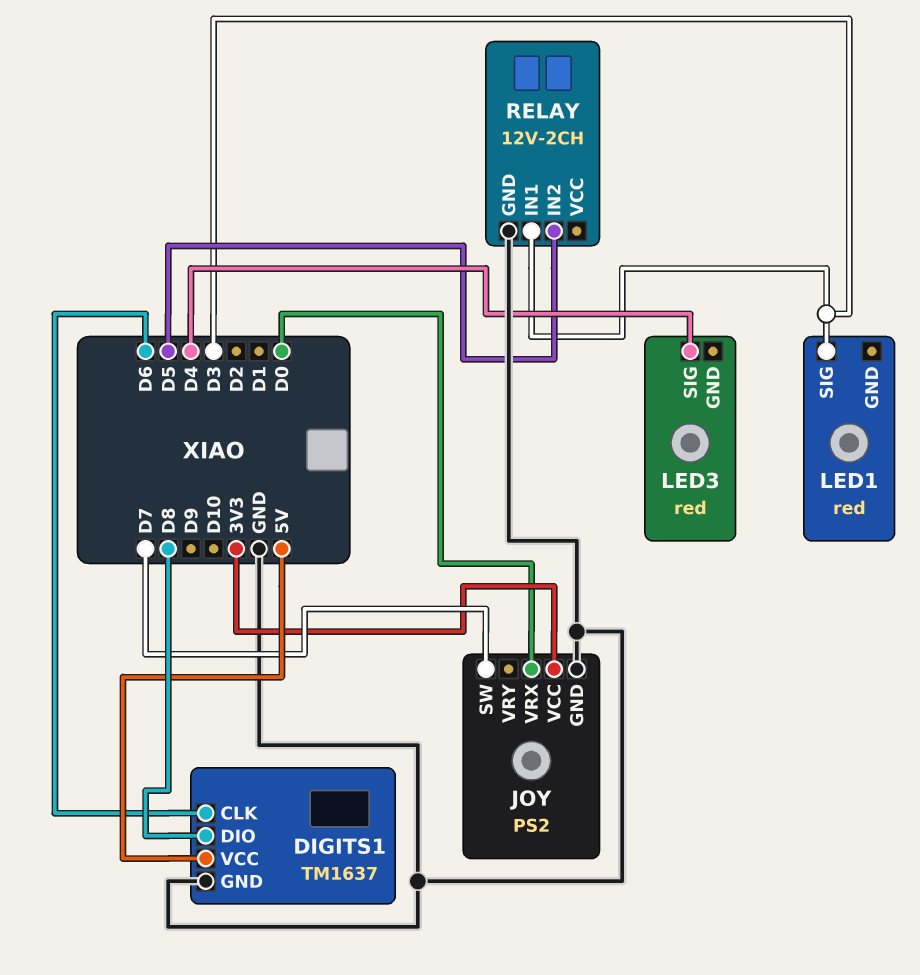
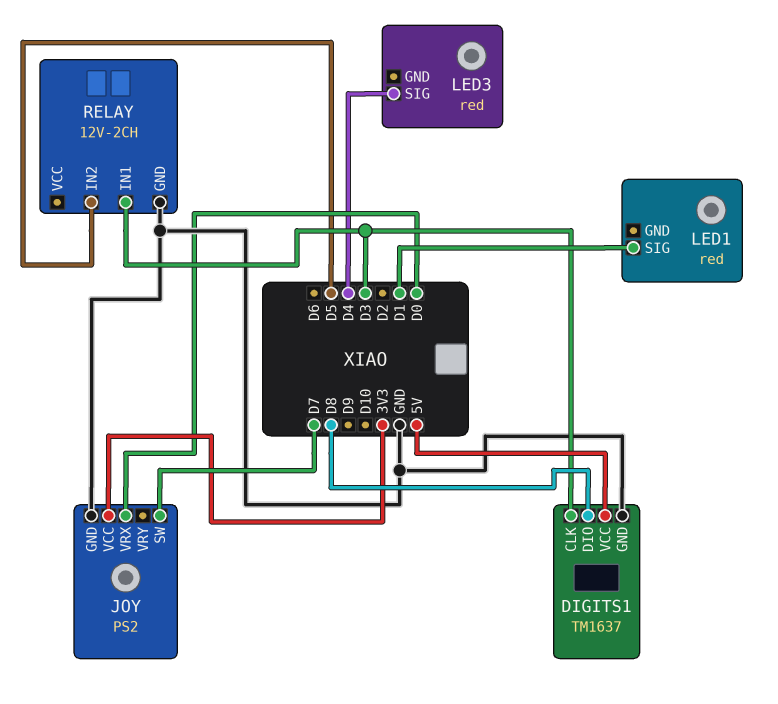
DIGITS1 pin CLK: D6 -> D3
LED1 pin SIG: D3 -> D1

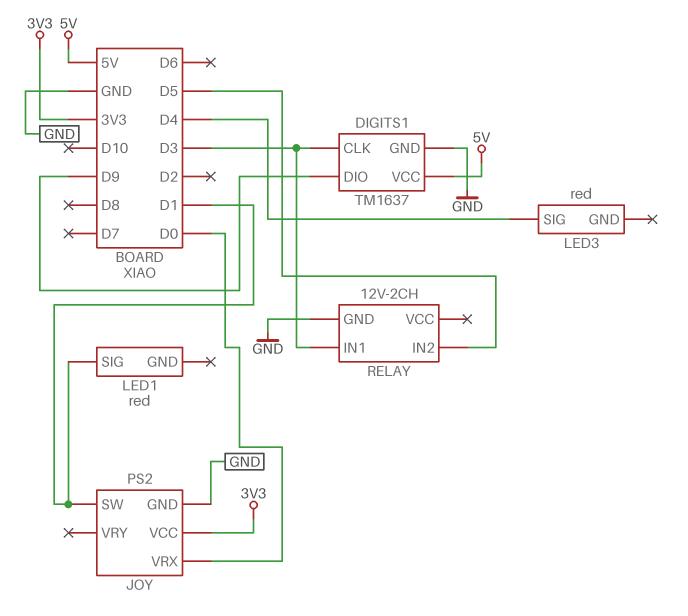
DIGITS1 pin DIO: D8 -> D9
JOY pin SW: D7 -> D1

